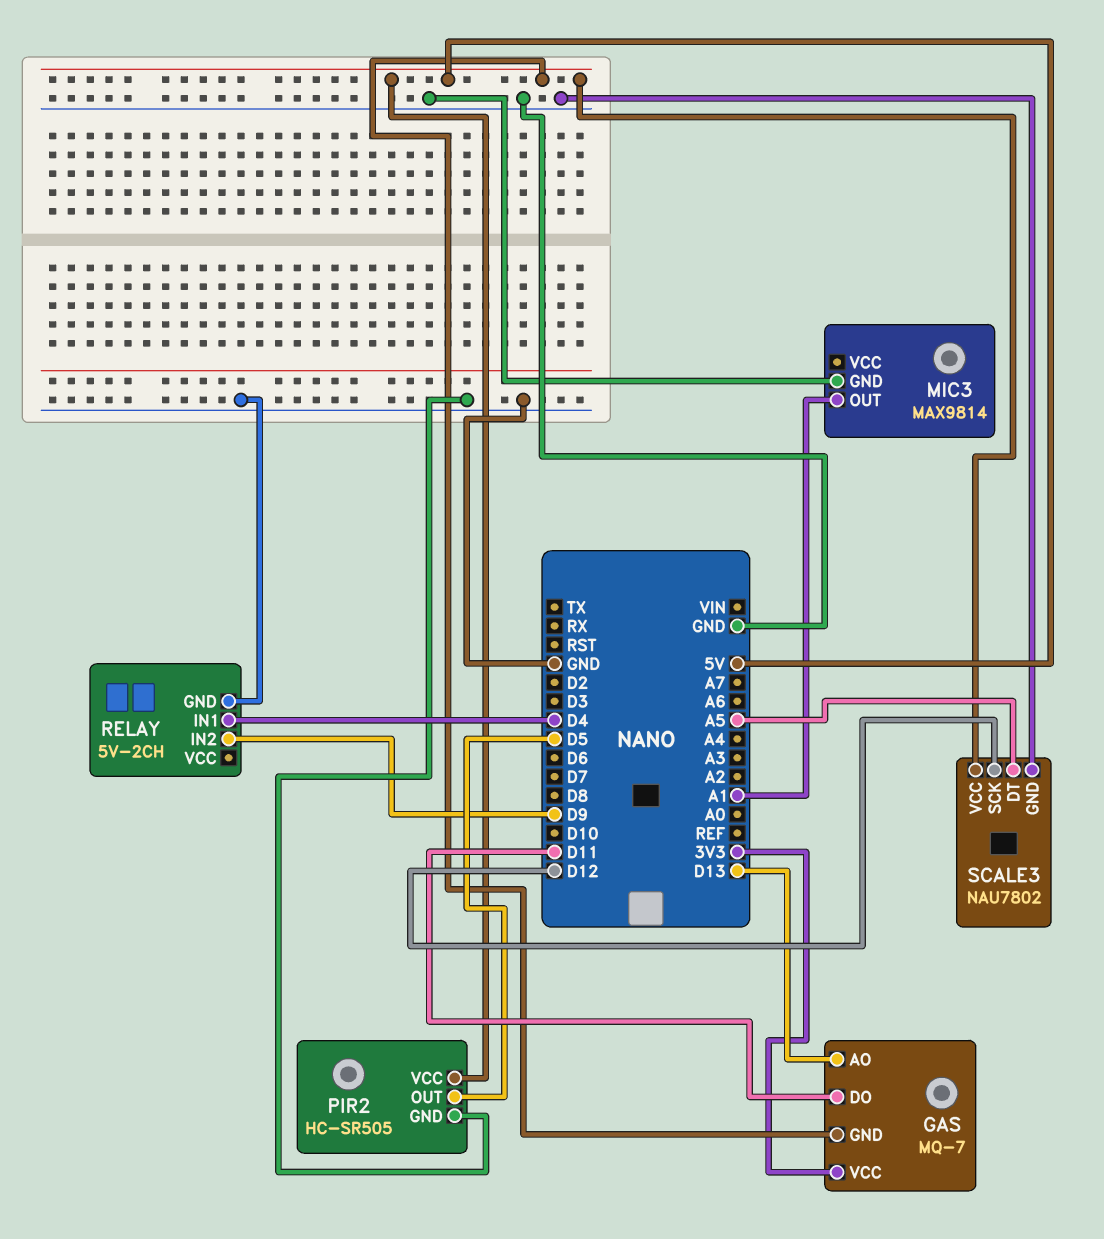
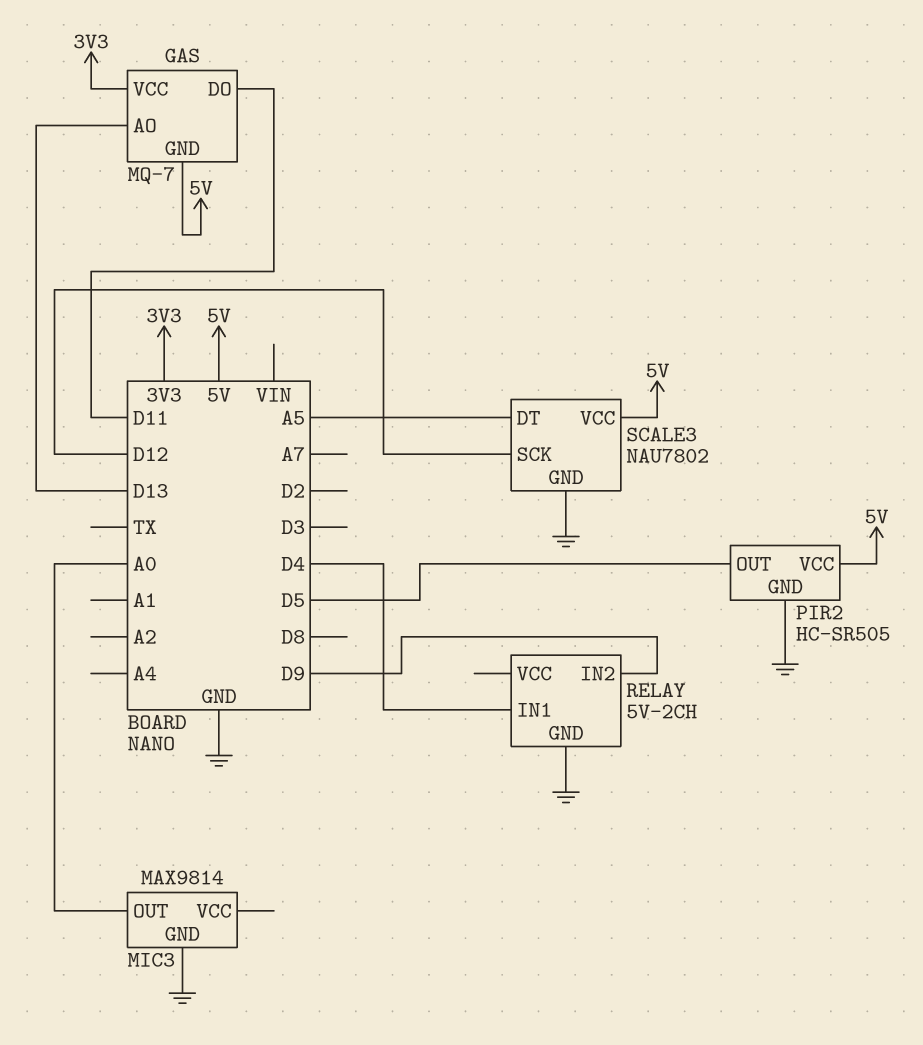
MIC3 pin OUT: A1 -> A0

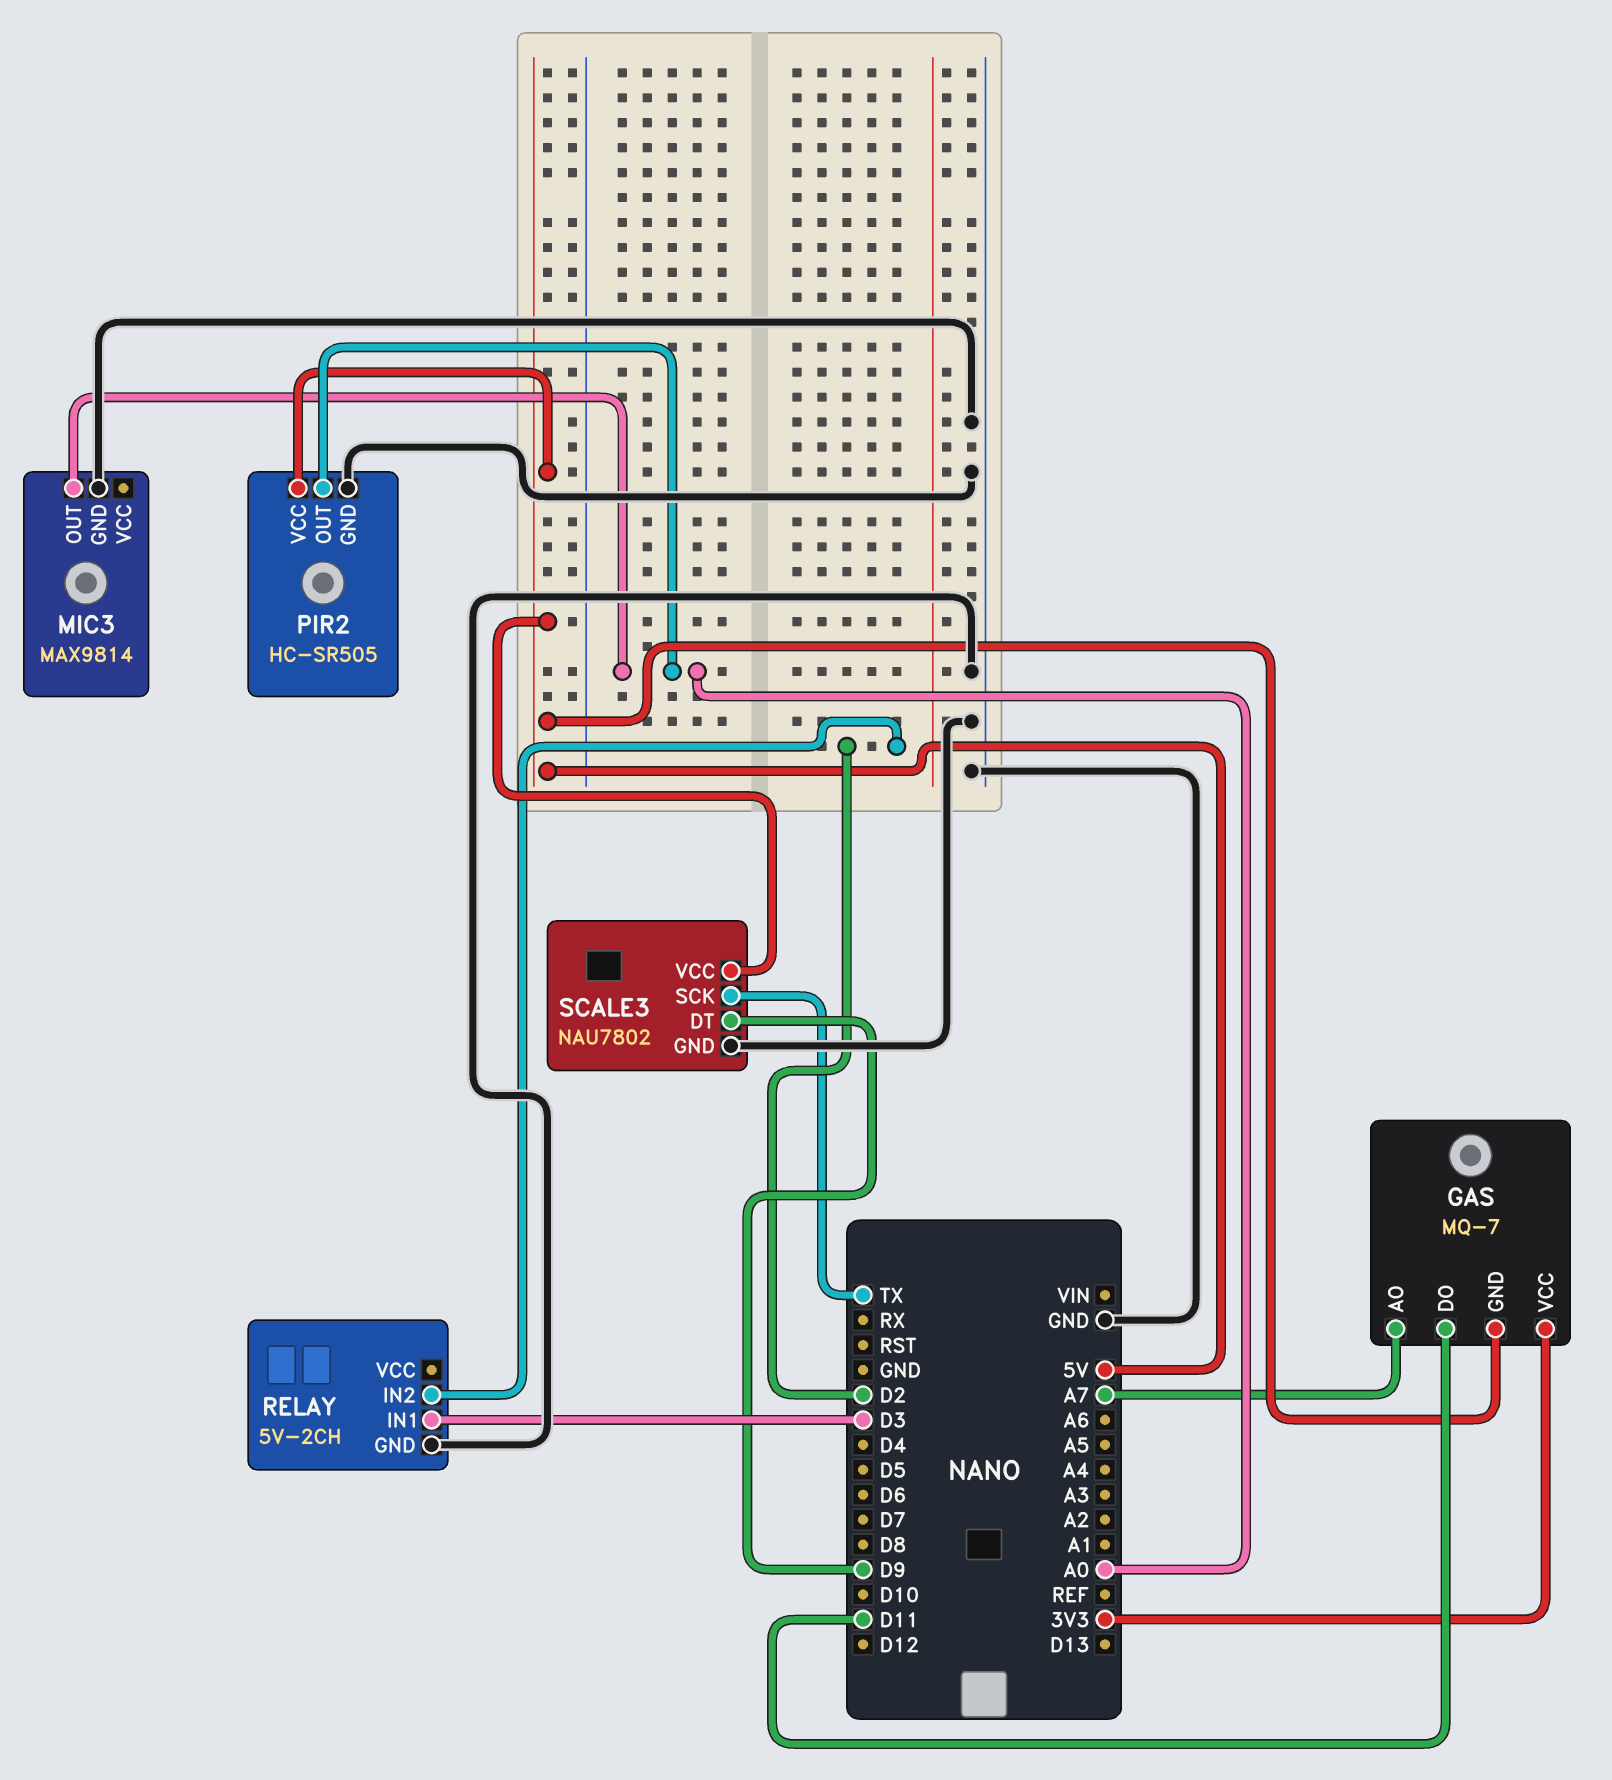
GAS pin AO: D13 -> A7
PIR2 pin OUT: D5 -> A0
RELAY pin IN1: D4 -> D3
RELAY pin IN2: D9 -> D2
SCALE3 pin DT: A5 -> D9
SCALE3 pin SCK: D12 -> TX

